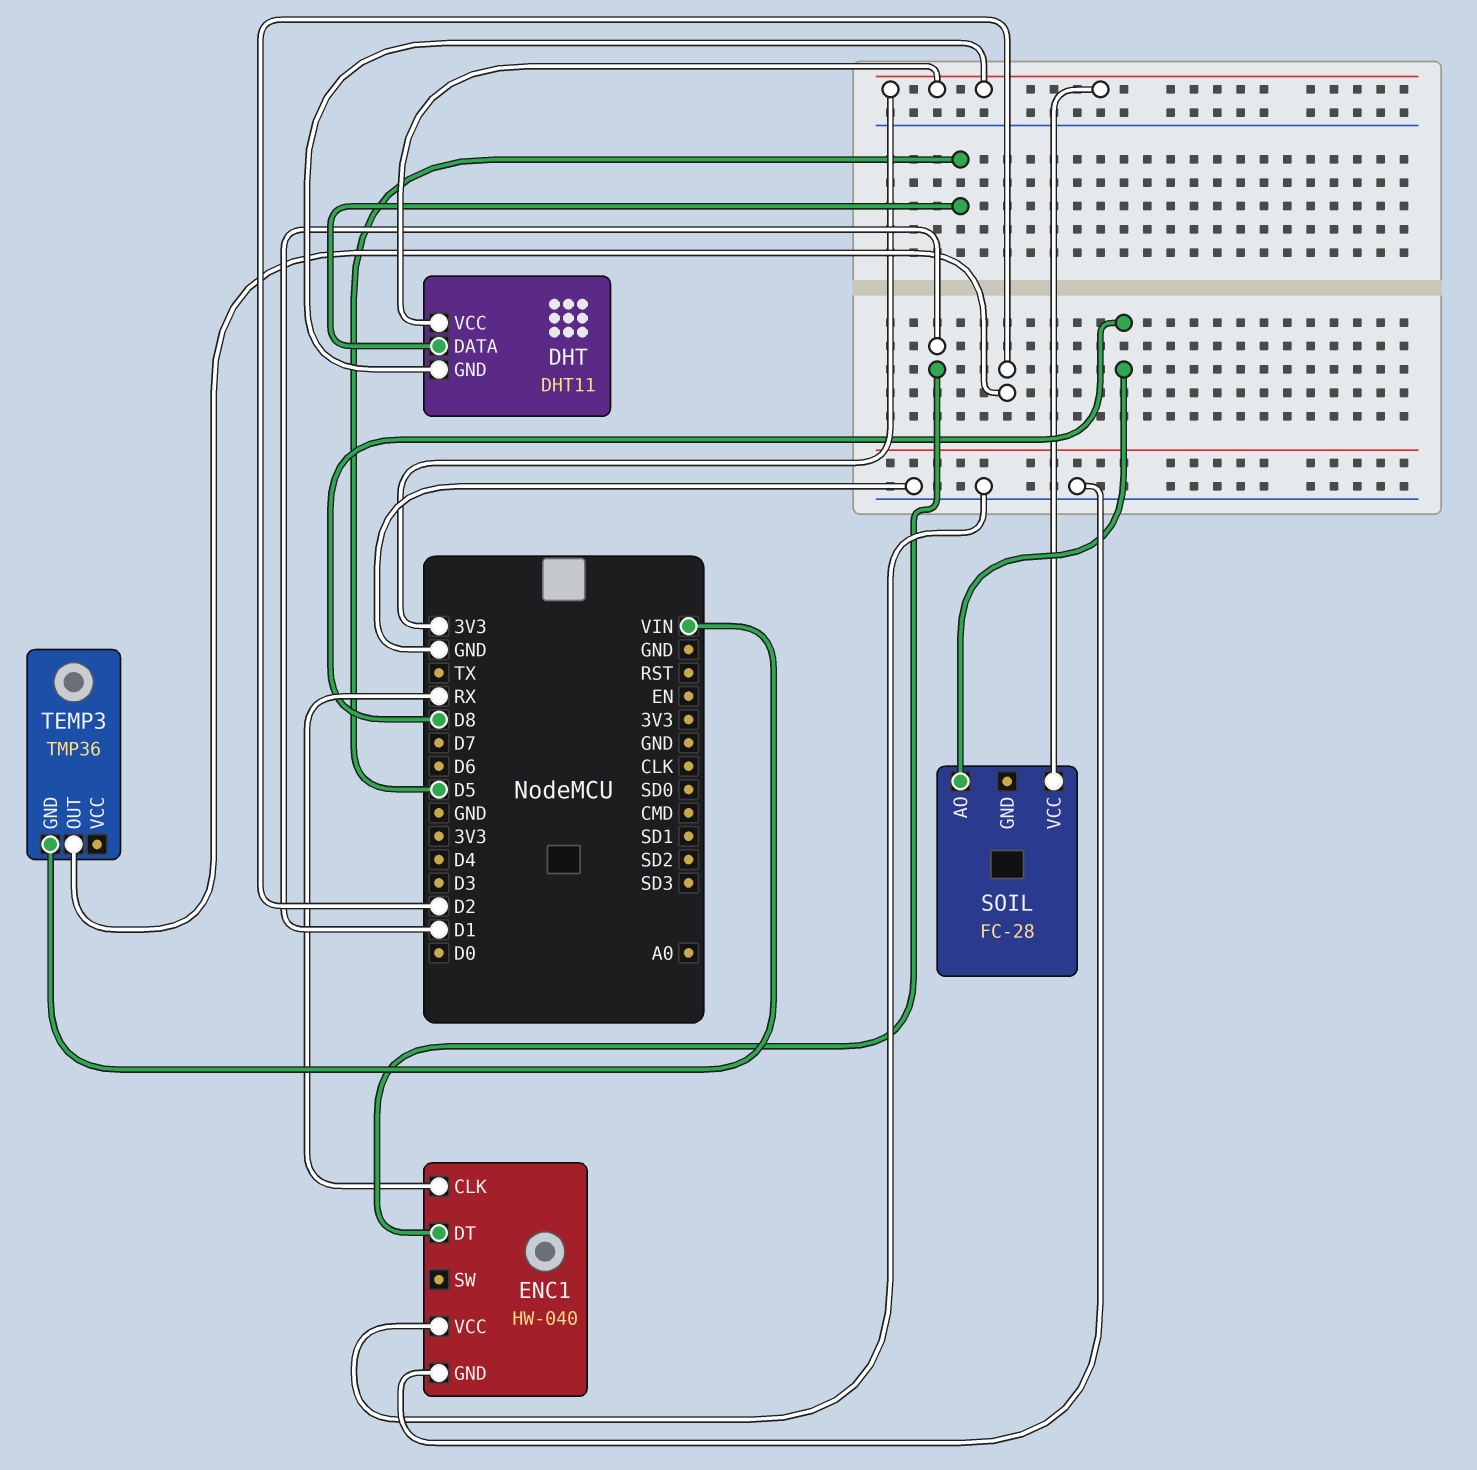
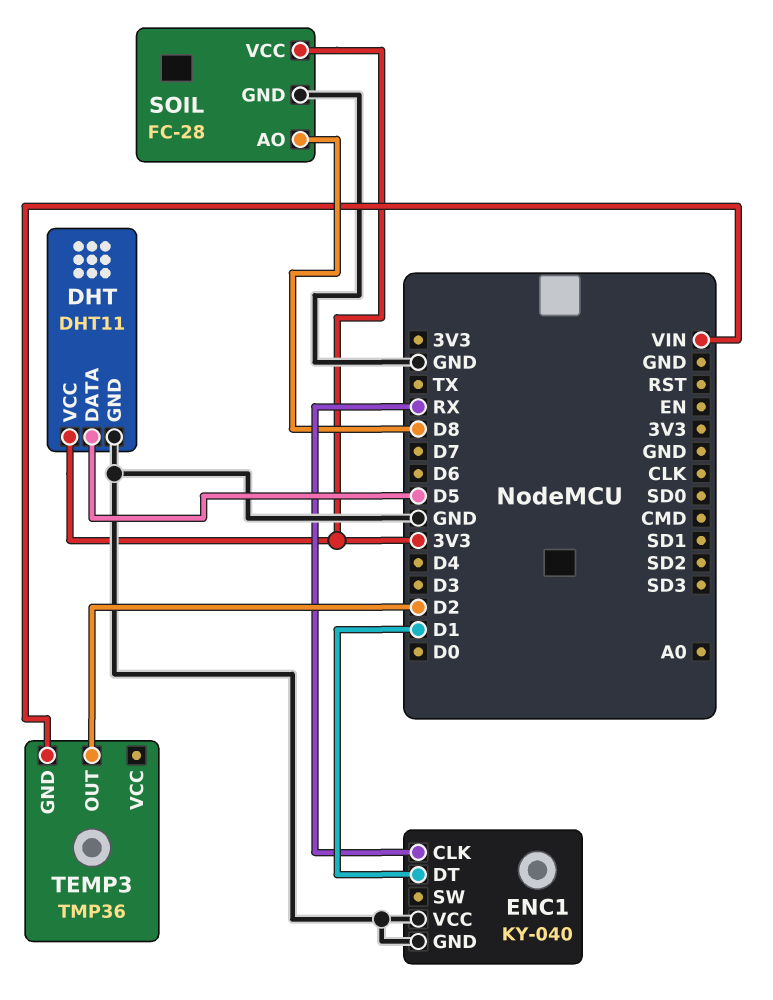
DHT pin GND: 3V3 -> GND
ENC1: HW-040 -> KY-040
SOIL pin GND: none -> GND

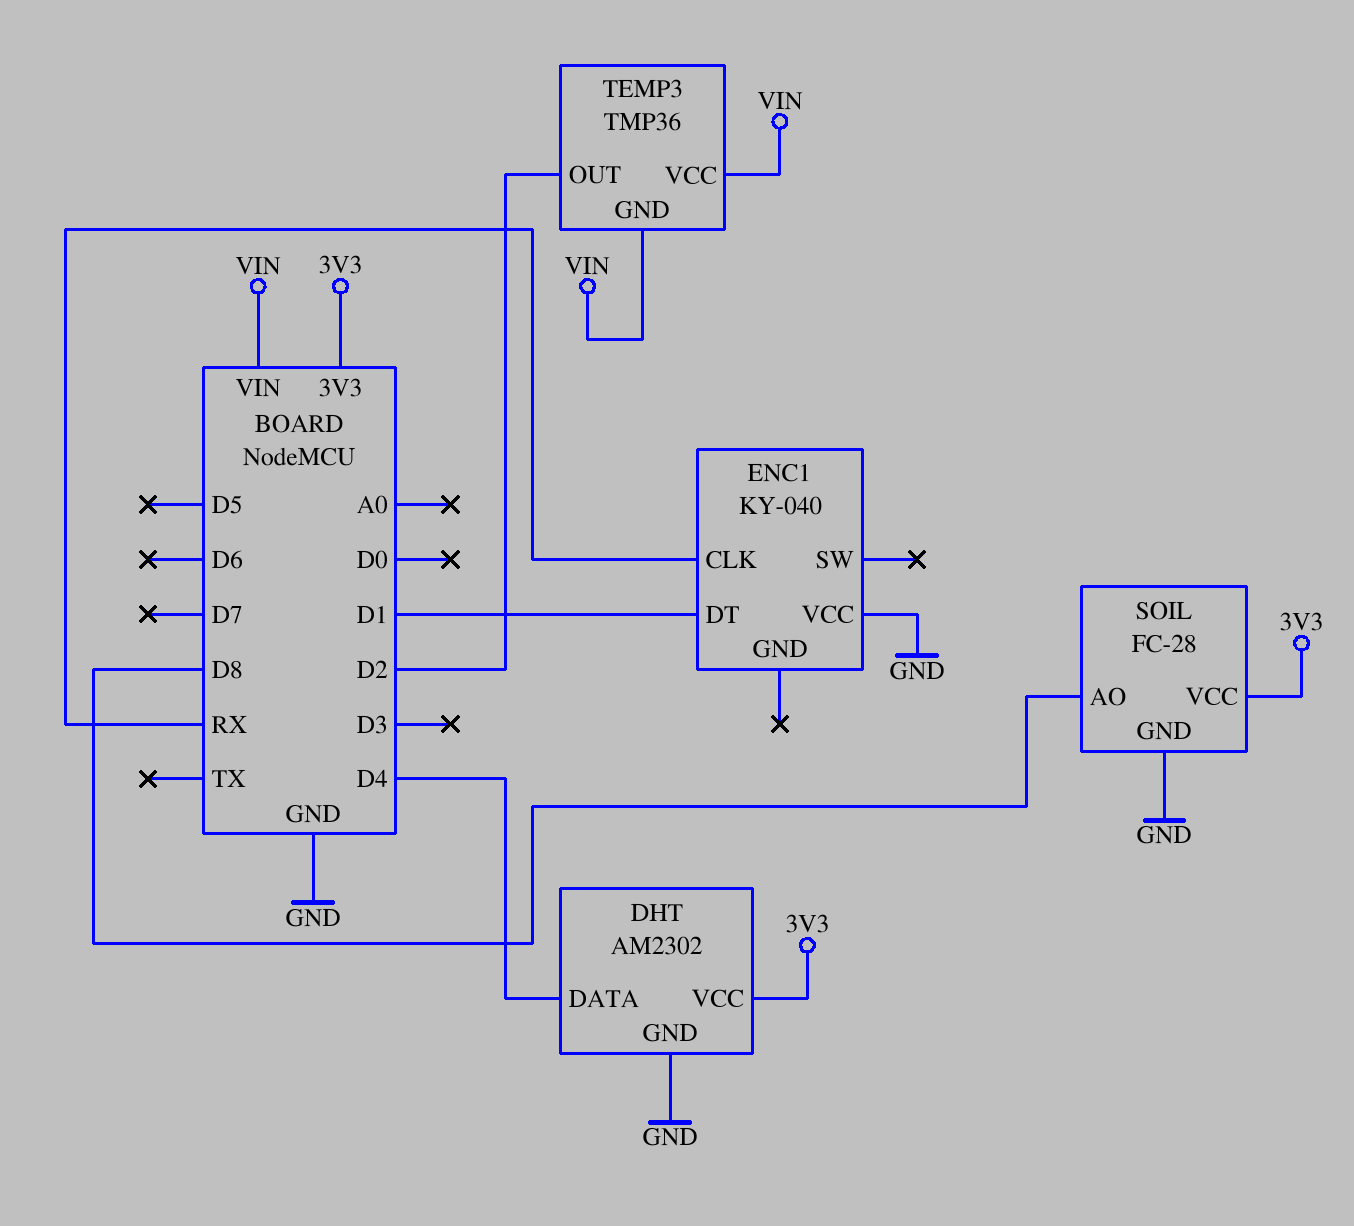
DHT: DHT11 -> AM2302
DHT pin DATA: D5 -> D4
ENC1 pin GND: GND -> none
TEMP3 pin VCC: none -> VIN

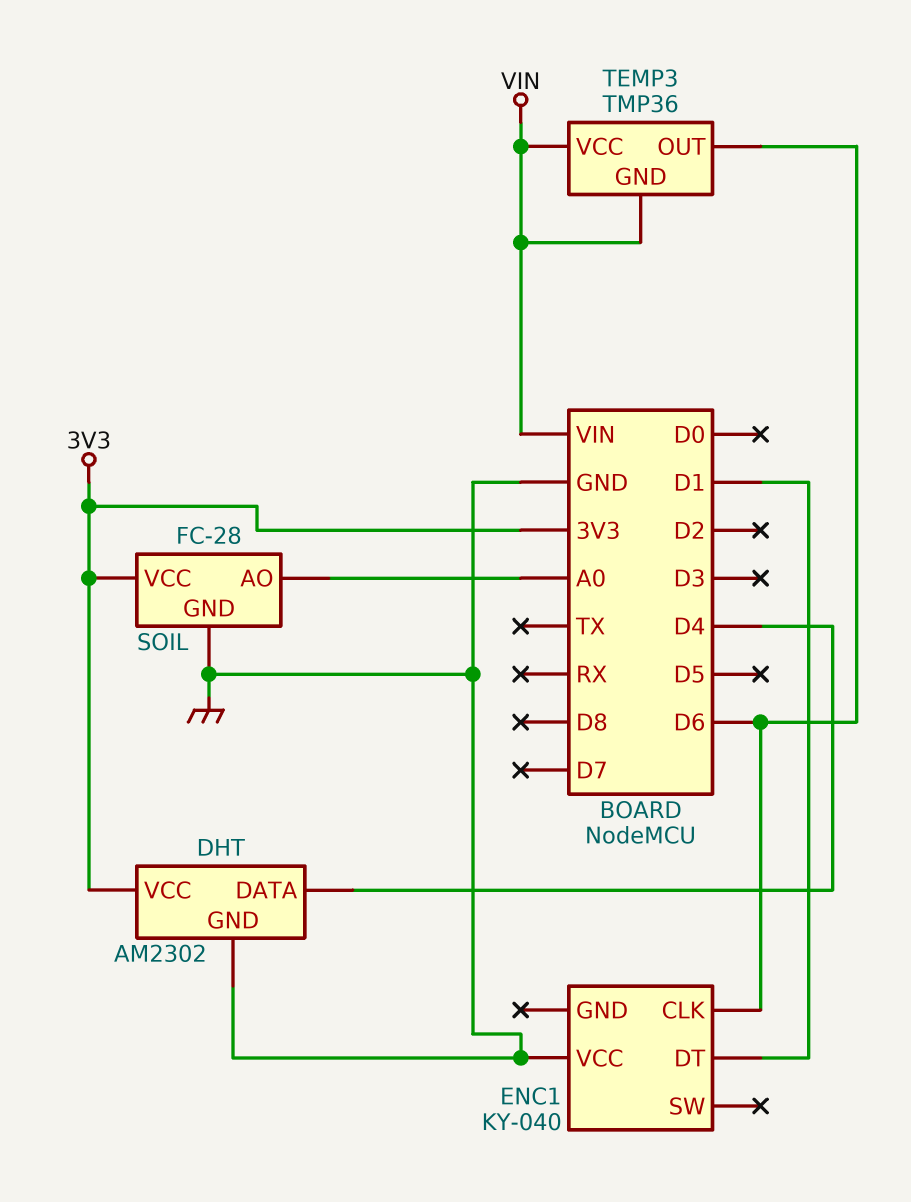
ENC1 pin CLK: RX -> D6
SOIL pin AO: D8 -> A0
TEMP3 pin OUT: D2 -> D6

